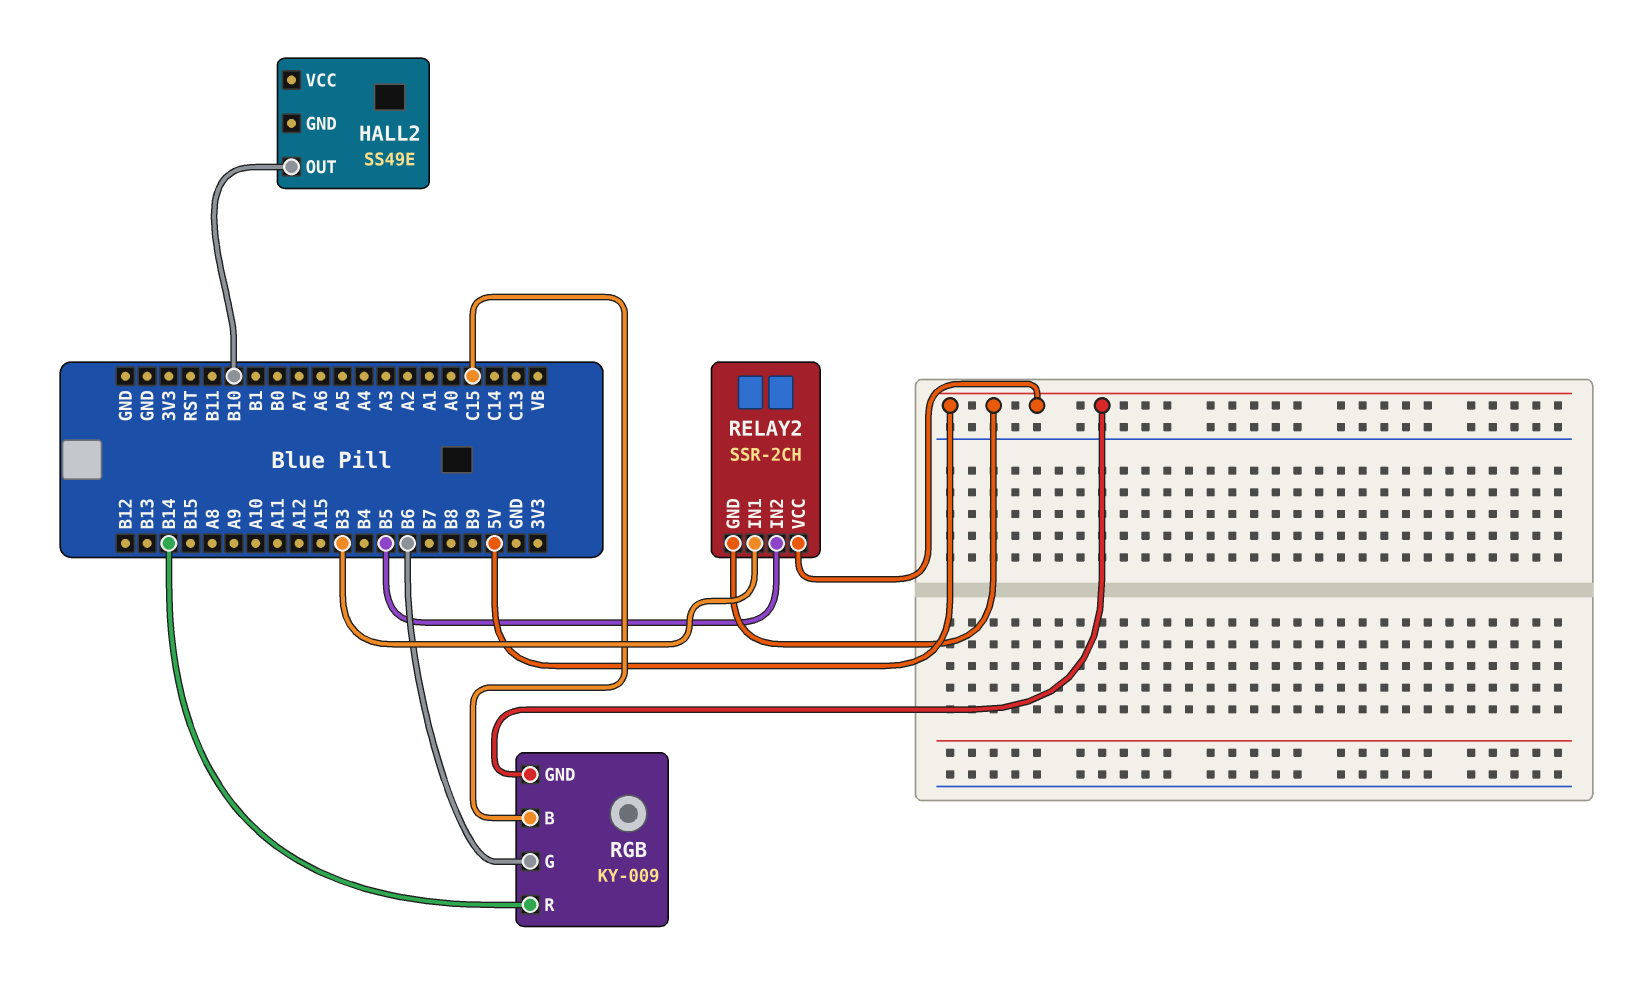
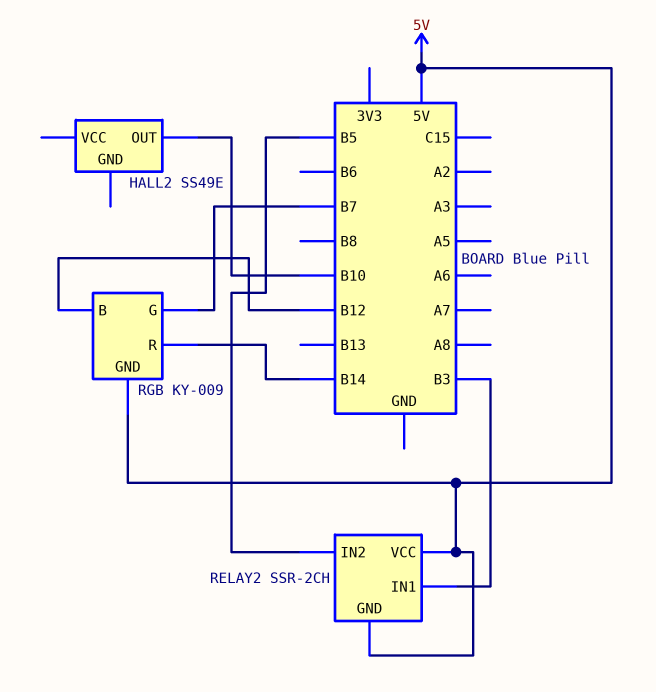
RGB pin B: C15 -> B12
RGB pin G: B6 -> B7

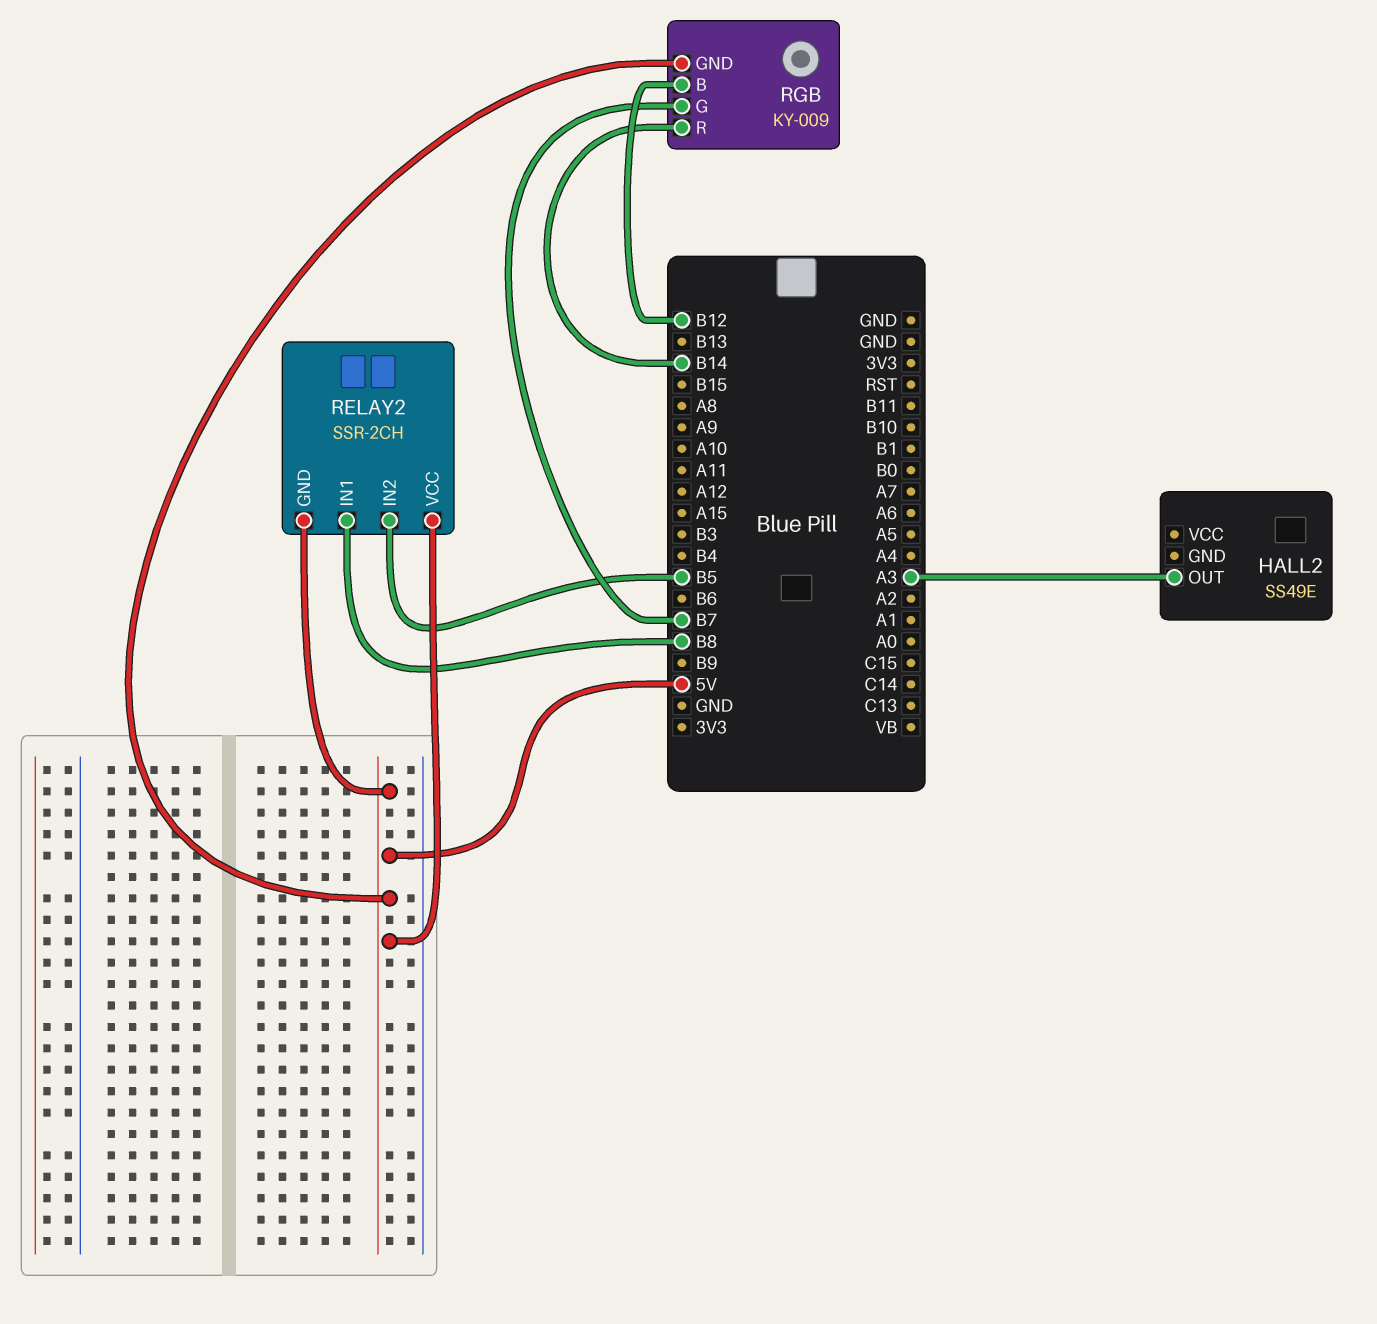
HALL2 pin OUT: B10 -> A3
RELAY2 pin IN1: B3 -> B8

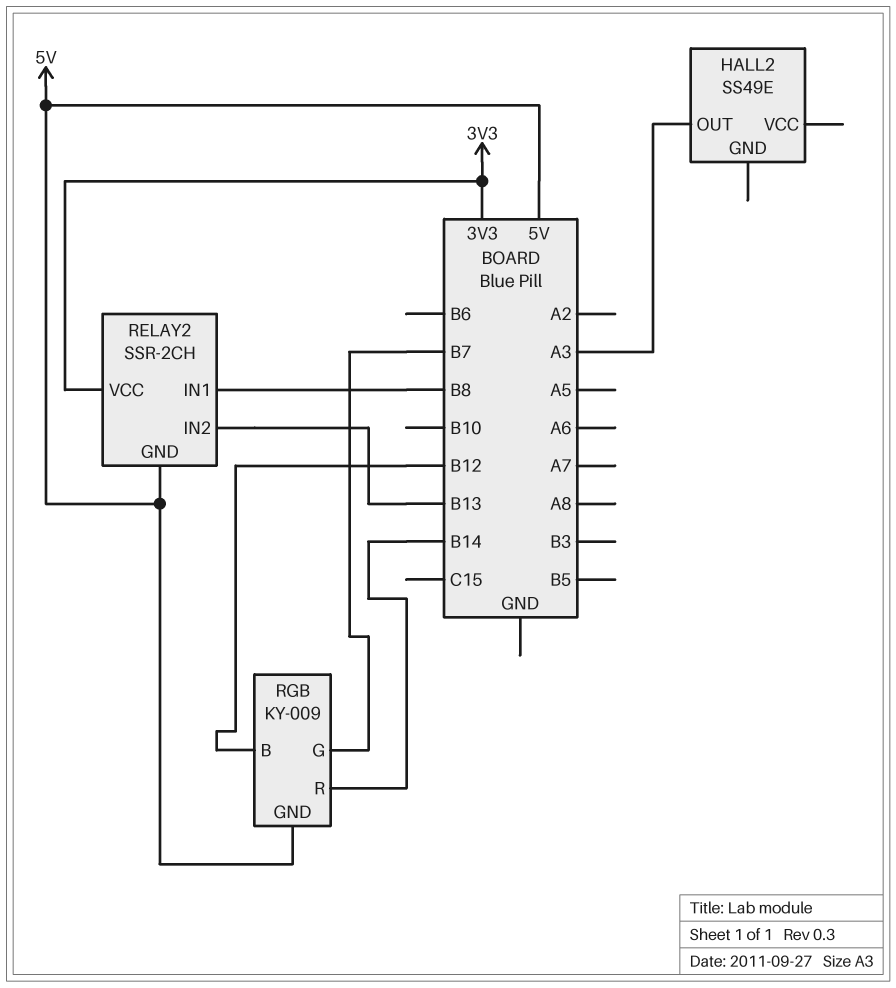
RELAY2 pin IN2: B5 -> B13
RELAY2 pin VCC: 5V -> 3V3

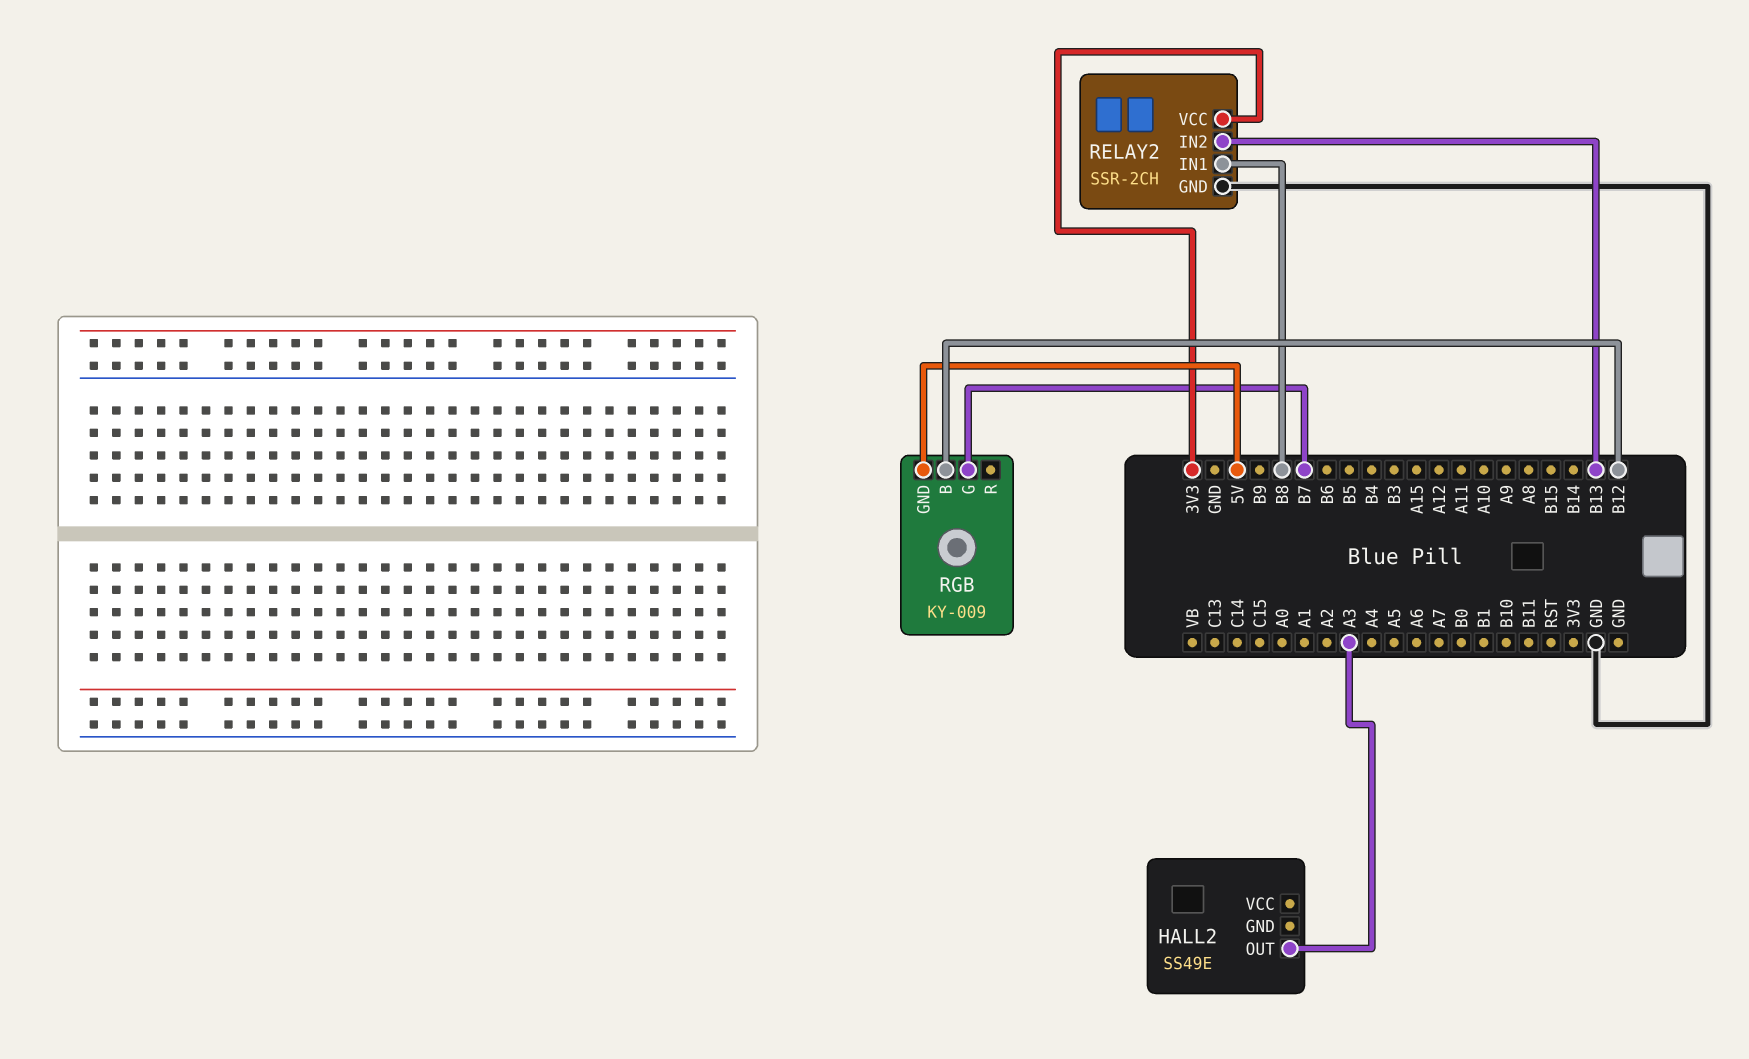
RELAY2 pin GND: 5V -> GND
RGB pin R: B14 -> none

